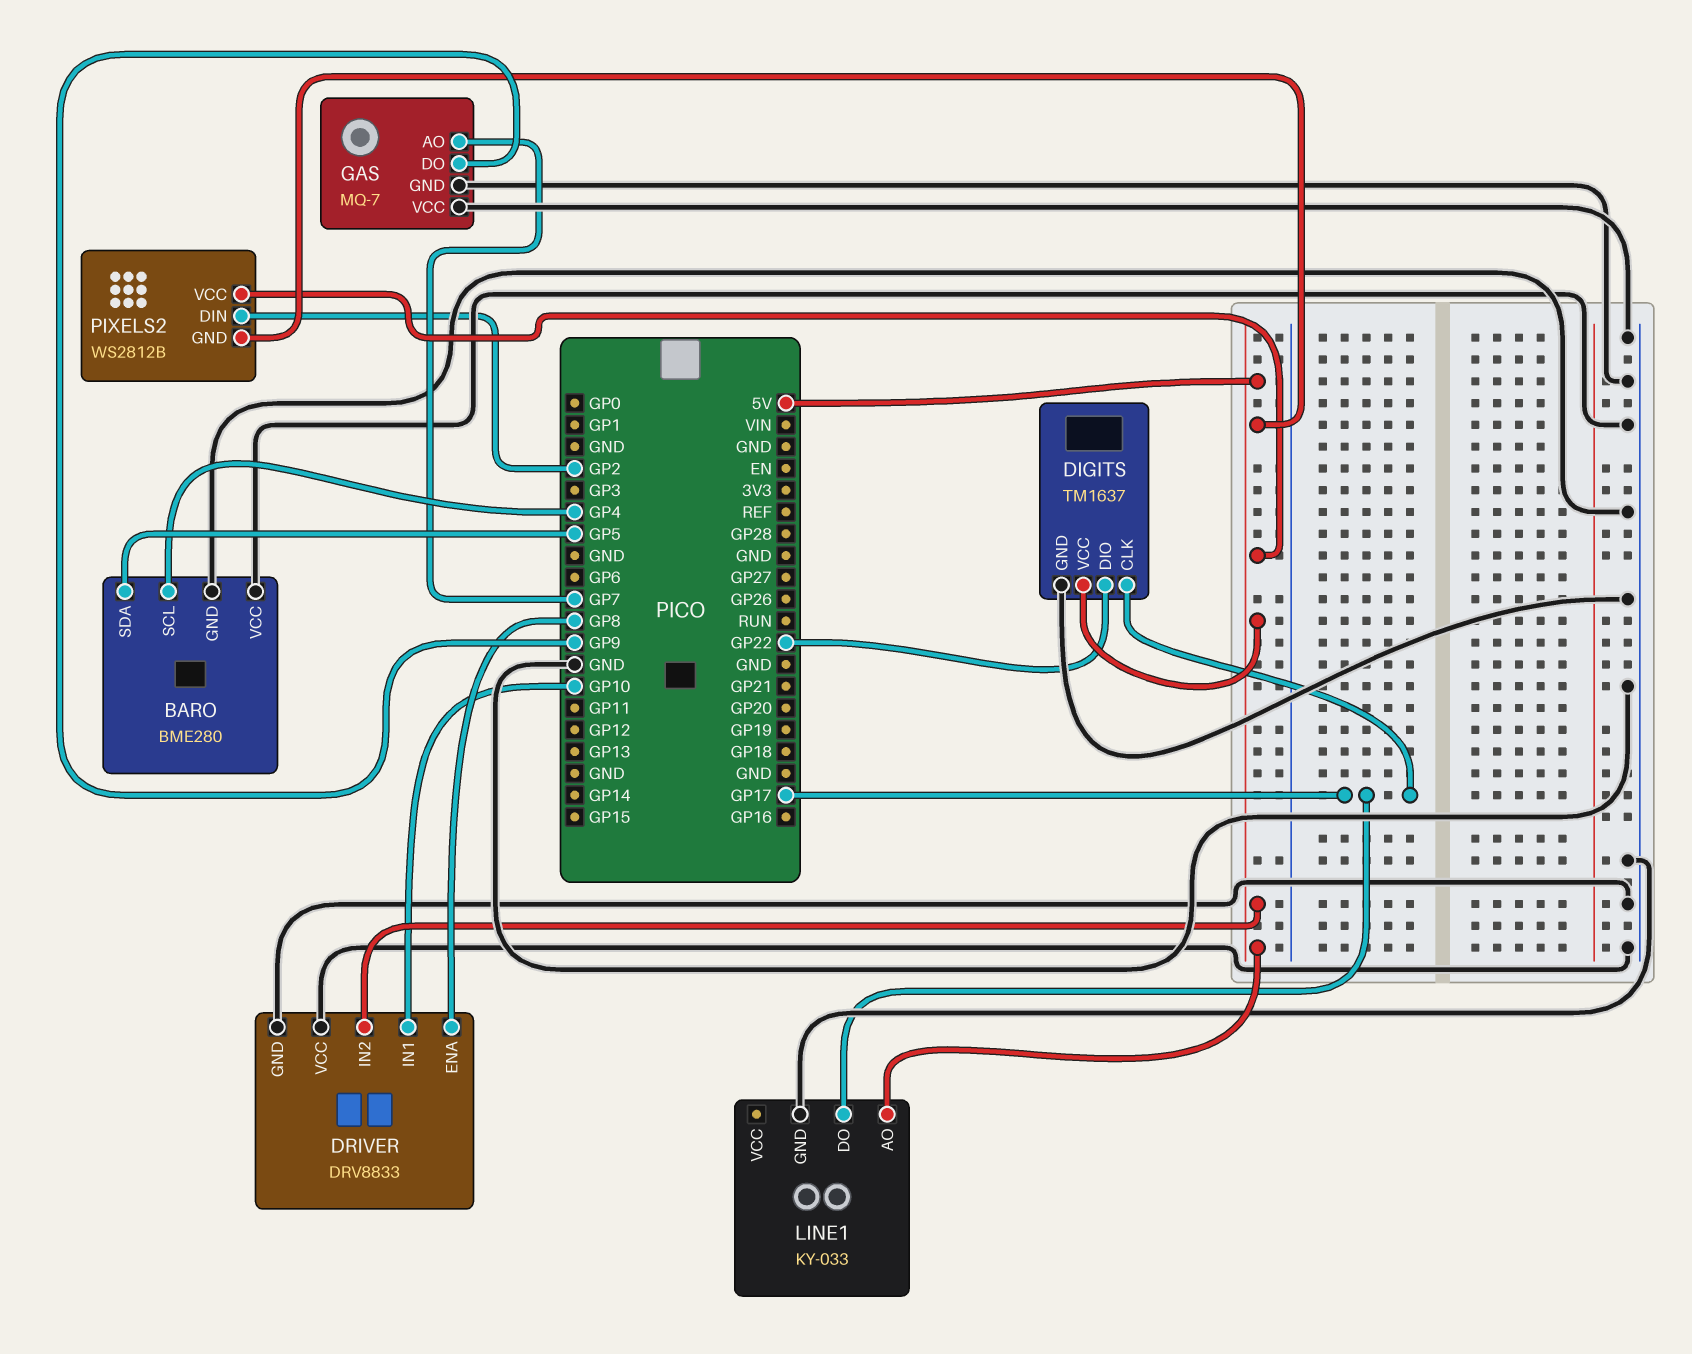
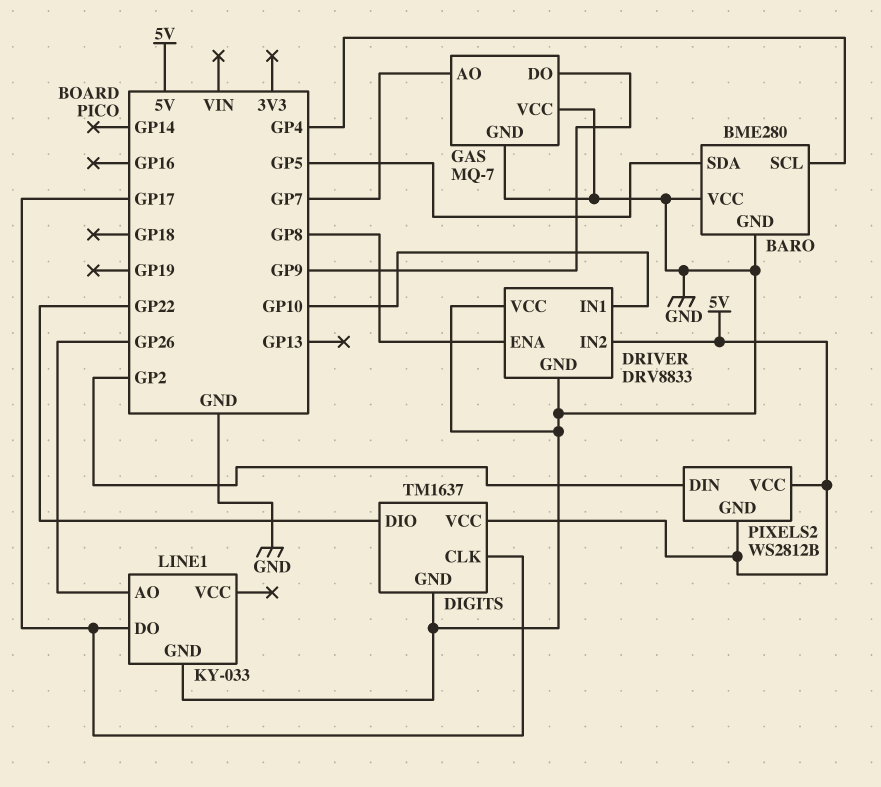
LINE1 pin AO: 5V -> GP26

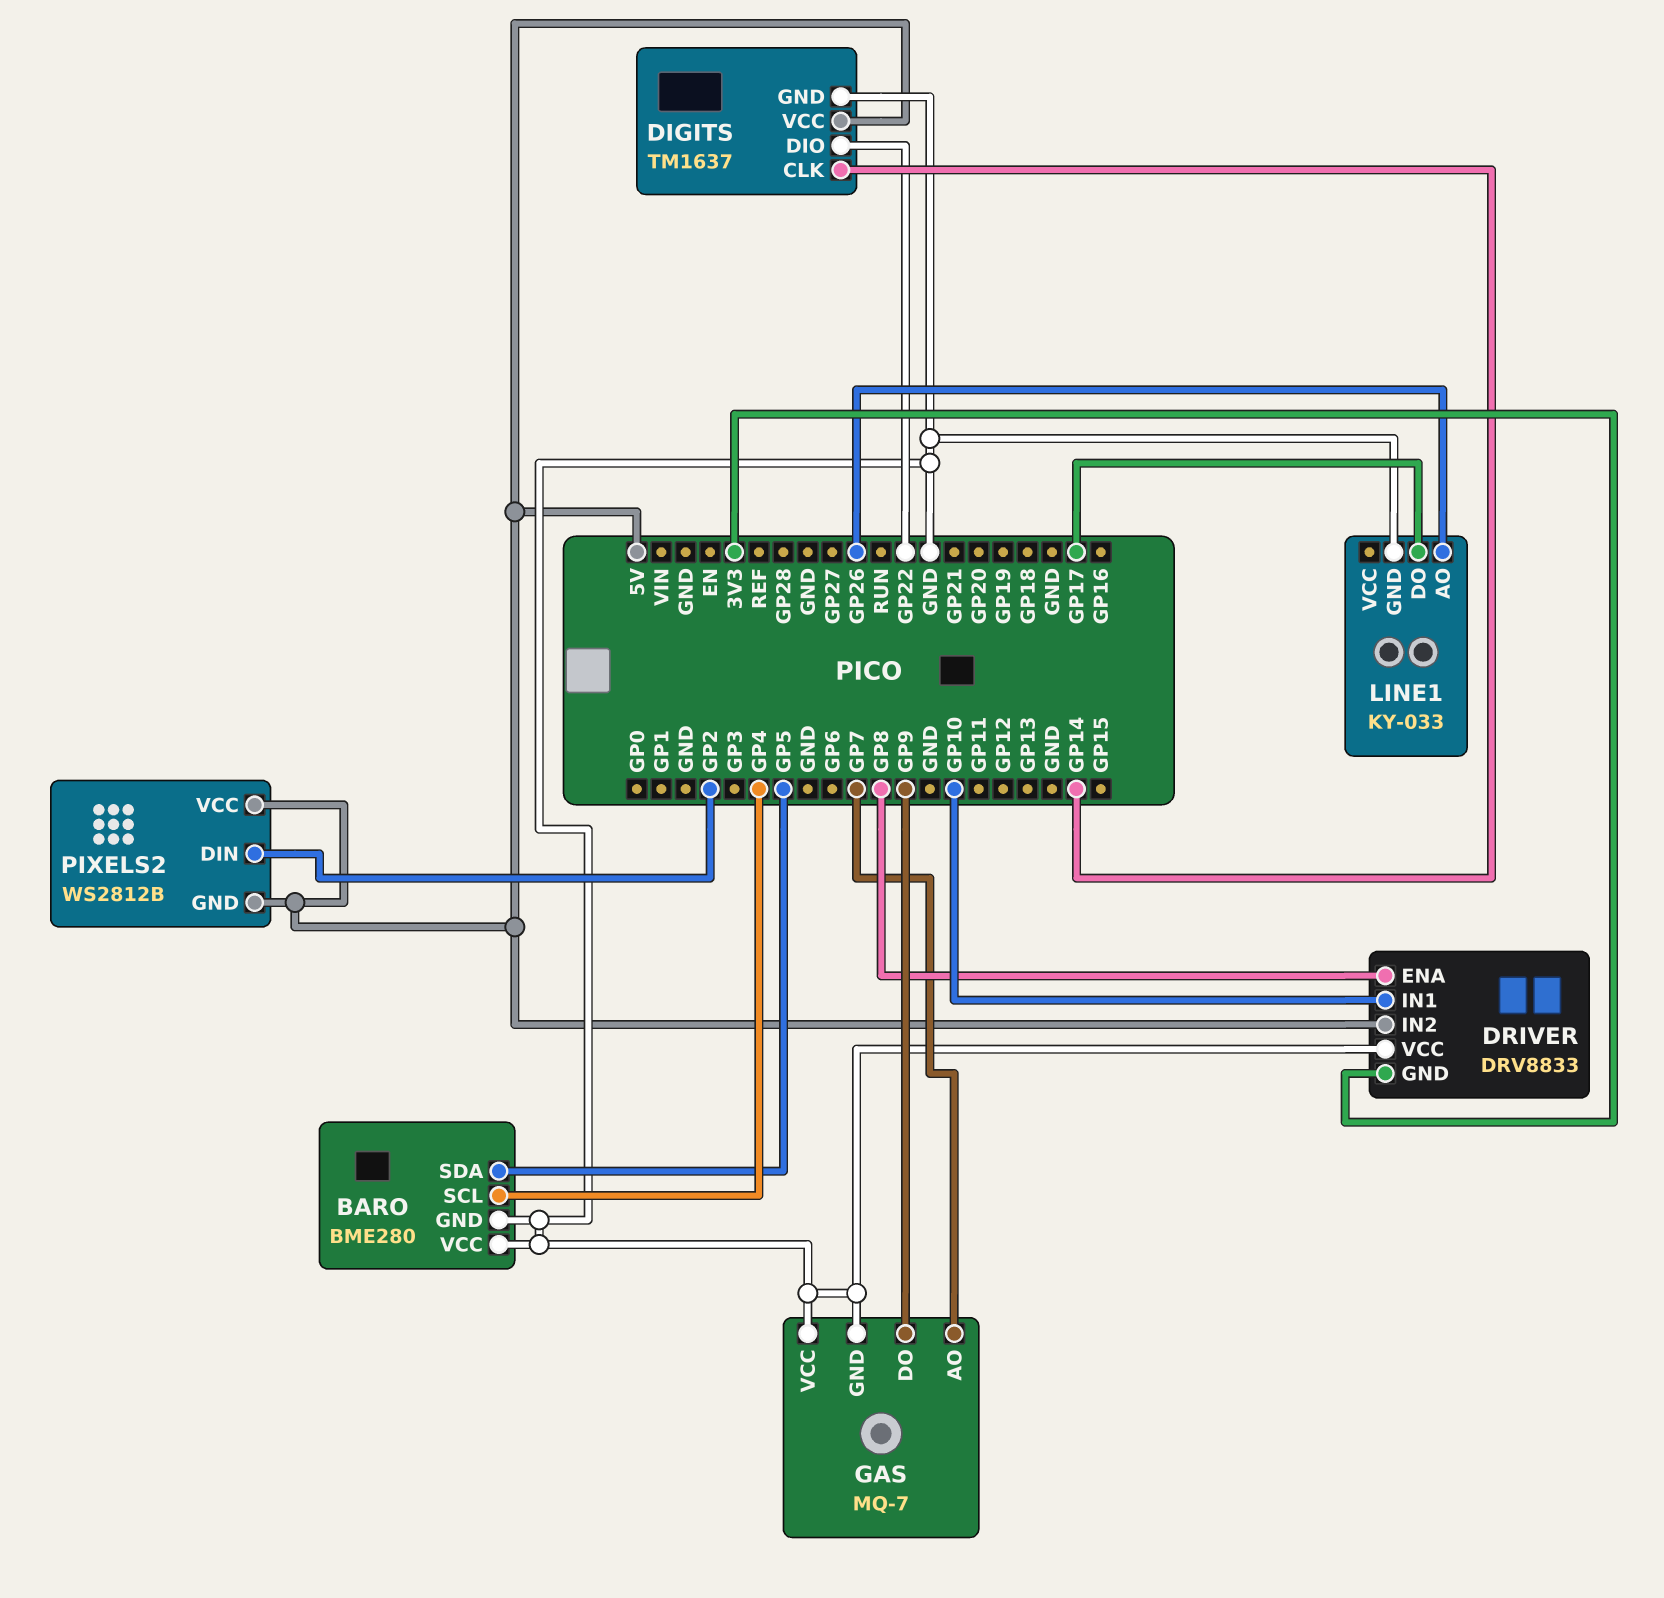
DIGITS pin CLK: GP17 -> GP14
DRIVER pin GND: GND -> 3V3

